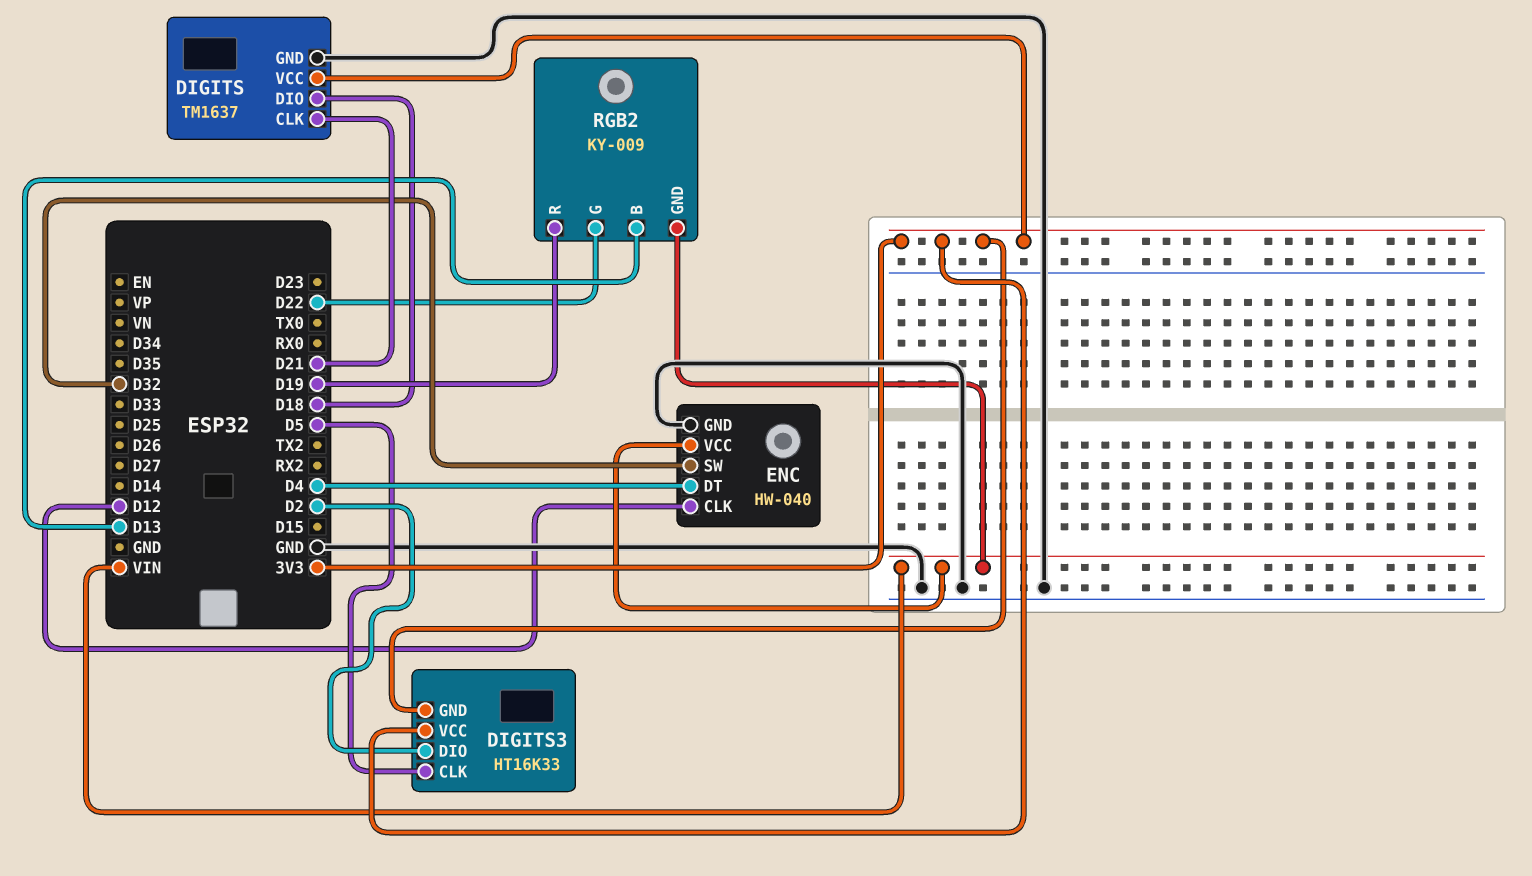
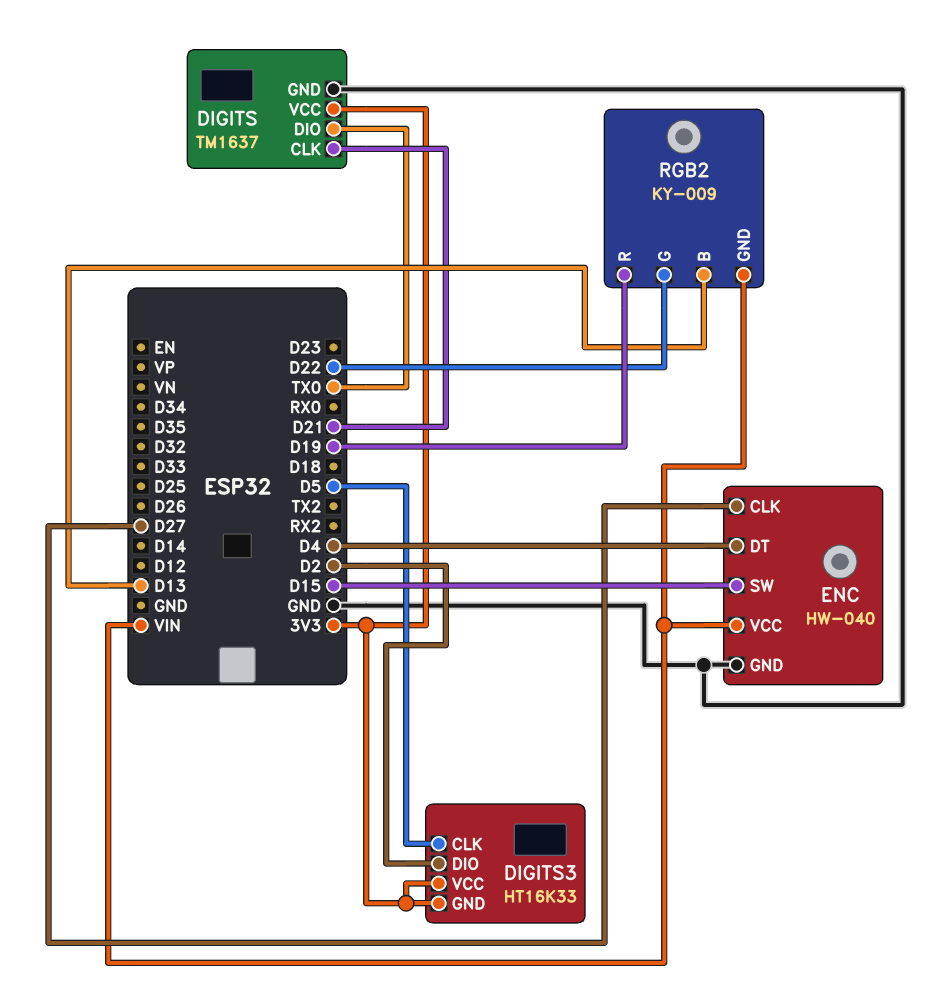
DIGITS pin DIO: D18 -> TX0
ENC pin CLK: D12 -> D27
ENC pin SW: D32 -> D15

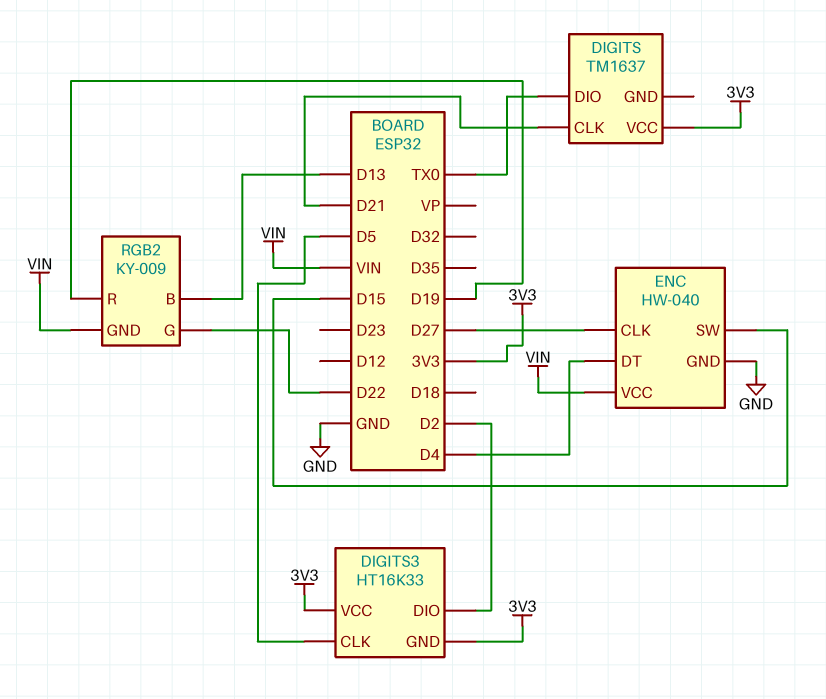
DIGITS pin GND: GND -> none

